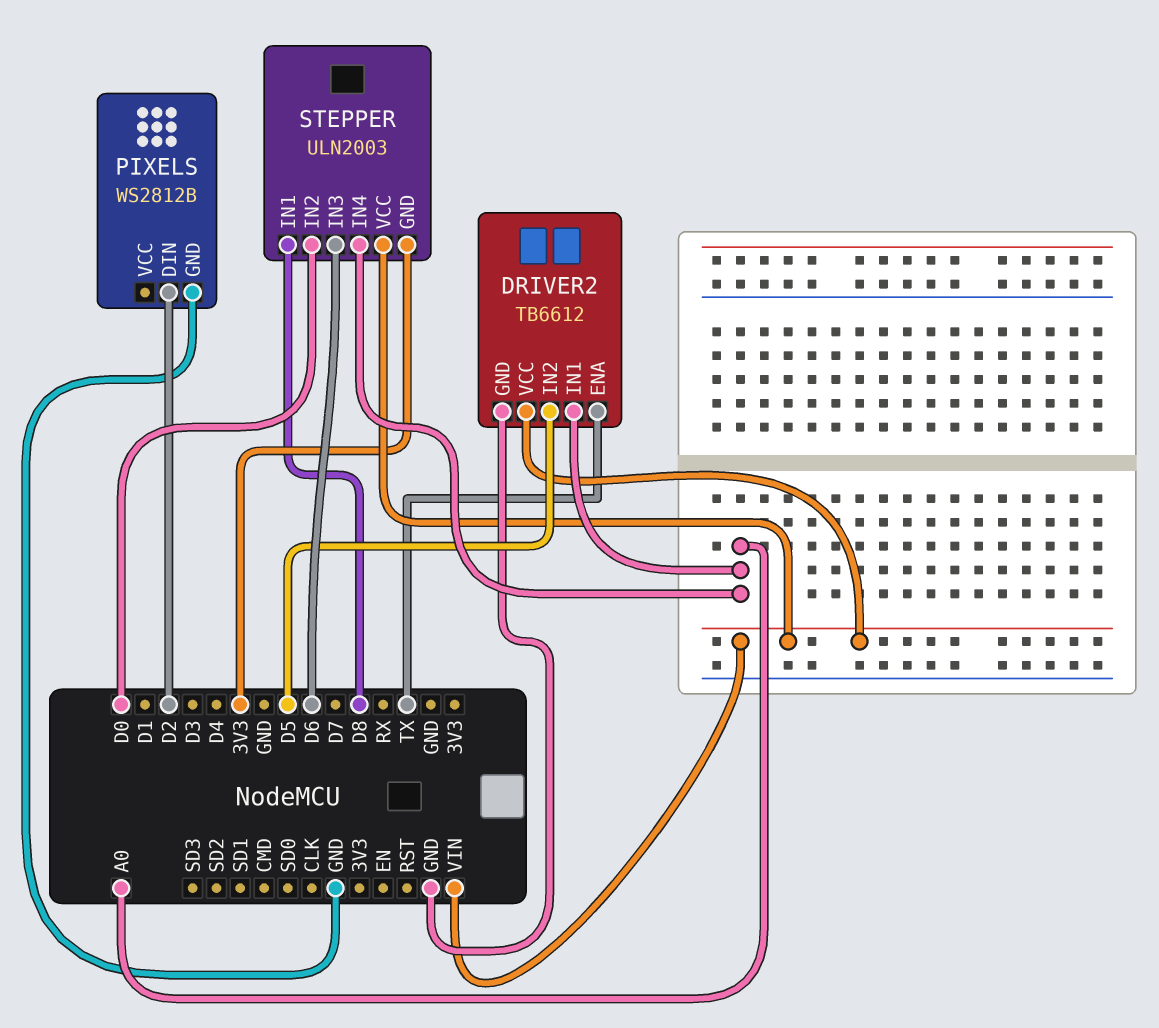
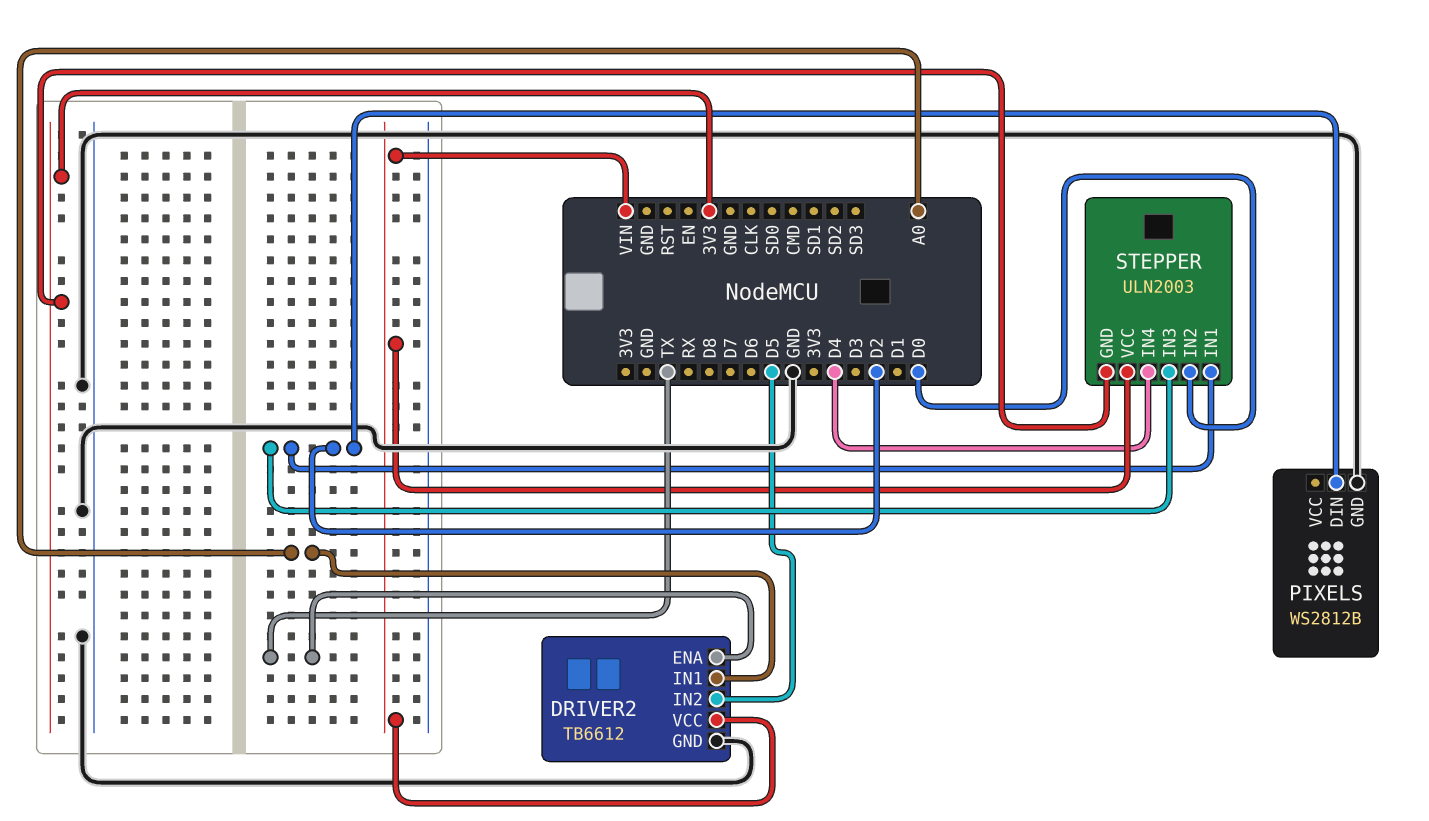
STEPPER pin IN1: D8 -> D2
STEPPER pin IN3: D6 -> D2
STEPPER pin IN4: A0 -> D4

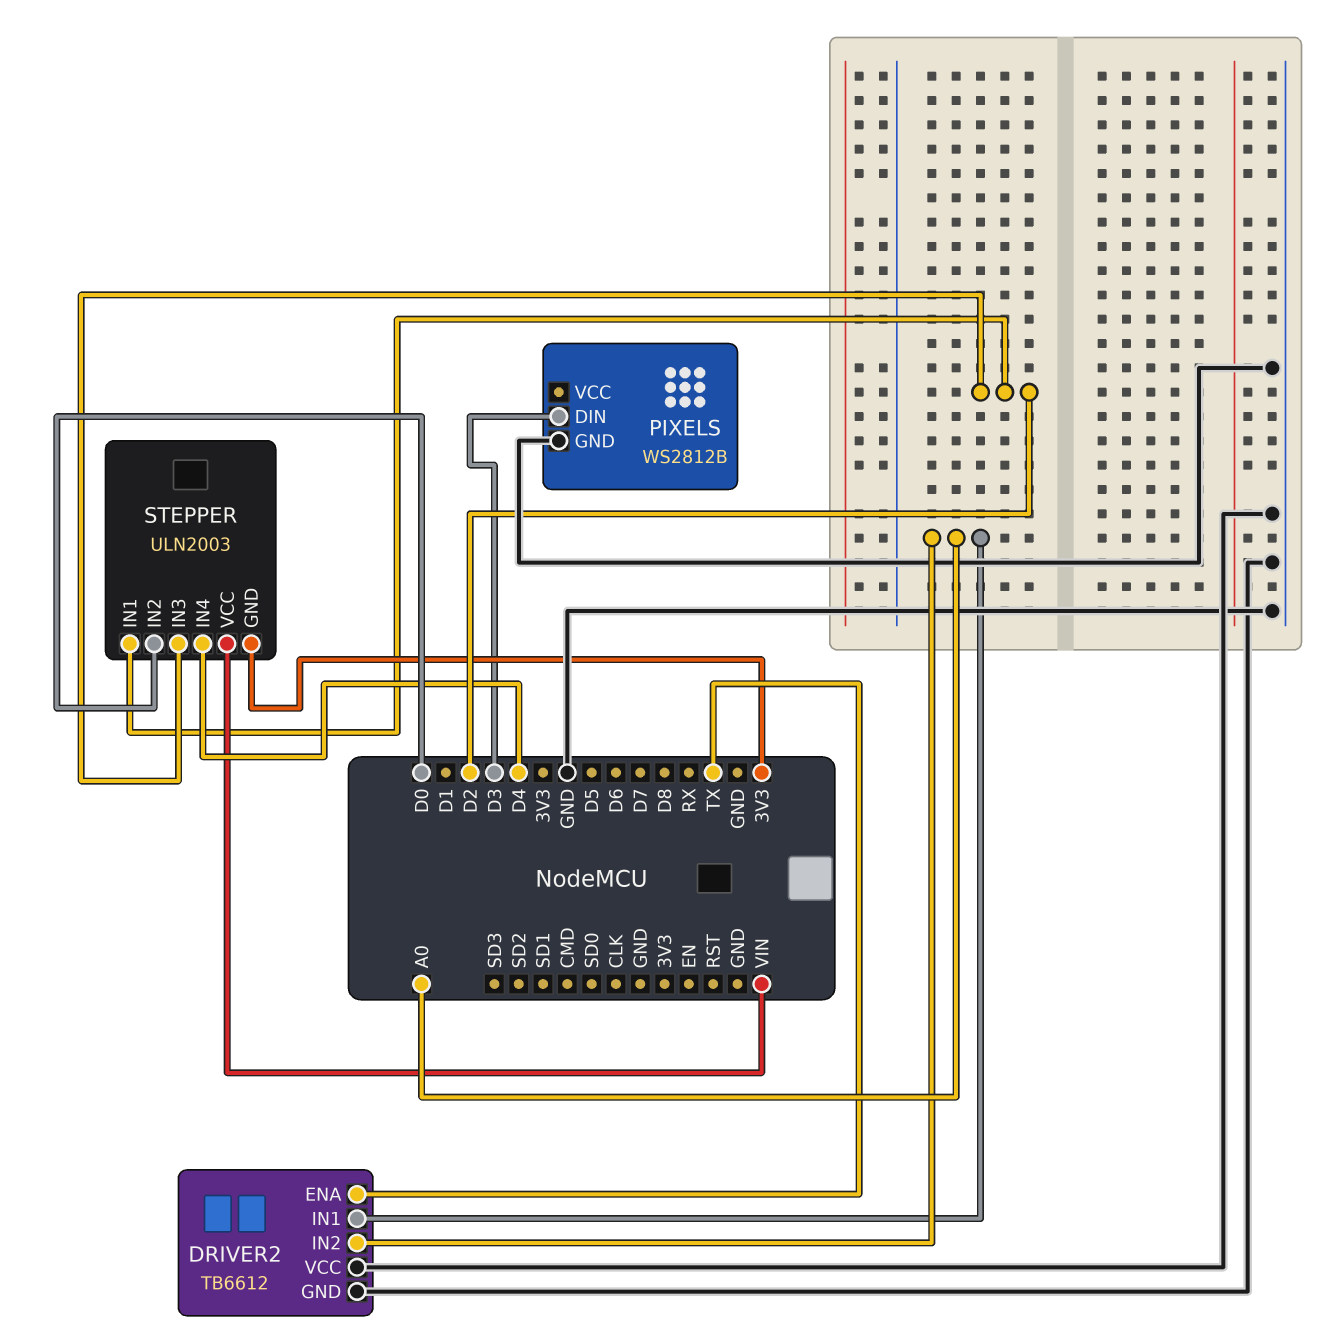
DRIVER2 pin IN2: D5 -> A0
DRIVER2 pin VCC: VIN -> GND
PIXELS pin DIN: D2 -> D3

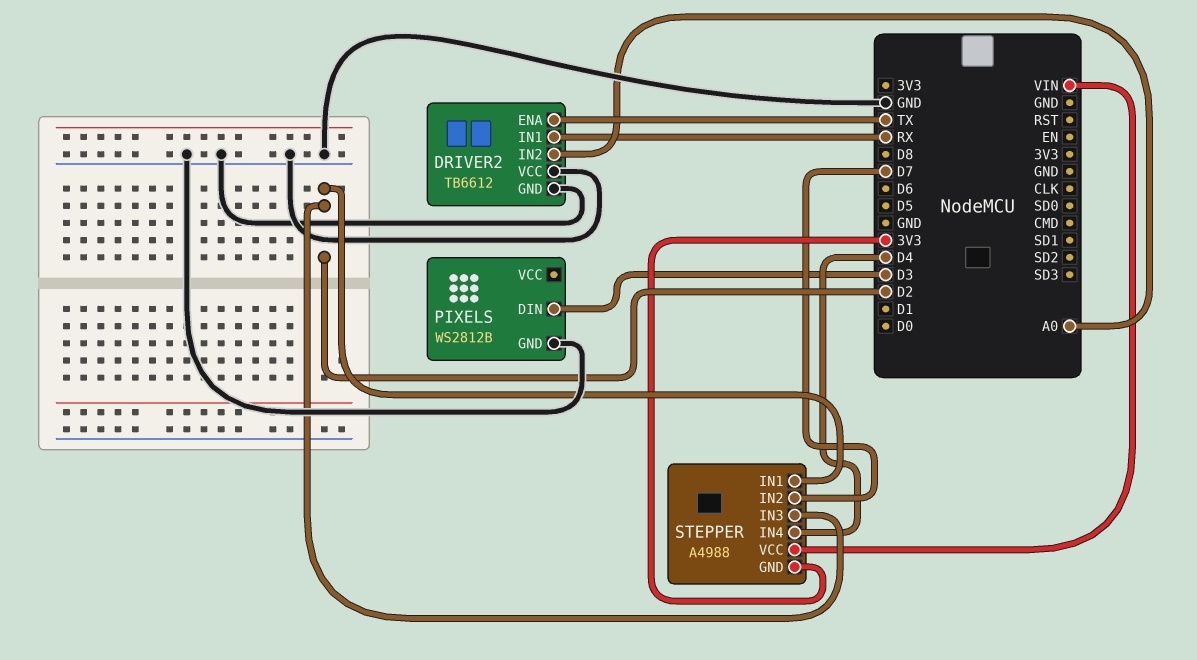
DRIVER2 pin IN1: A0 -> RX
STEPPER: ULN2003 -> A4988
STEPPER pin IN2: D0 -> D7

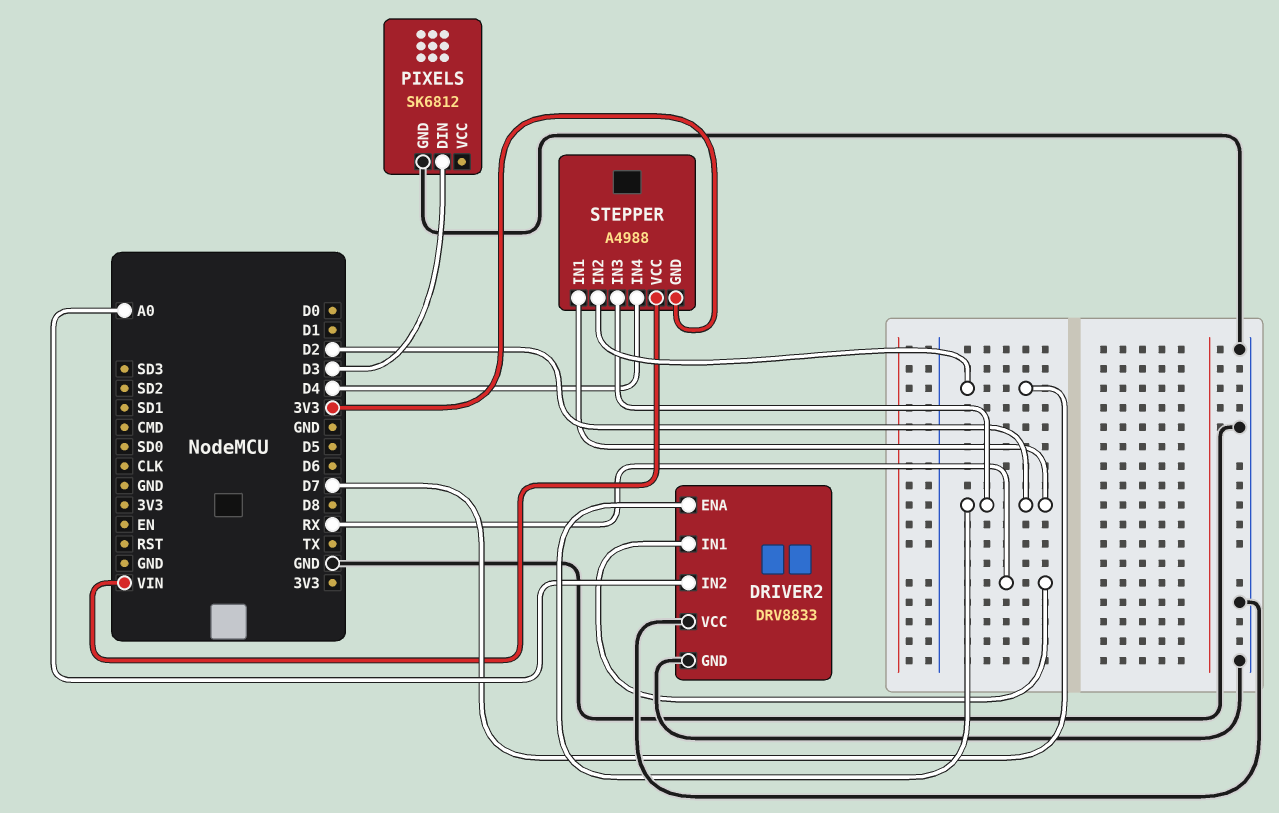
DRIVER2: TB6612 -> DRV8833
DRIVER2 pin ENA: TX -> D2
PIXELS: WS2812B -> SK6812

